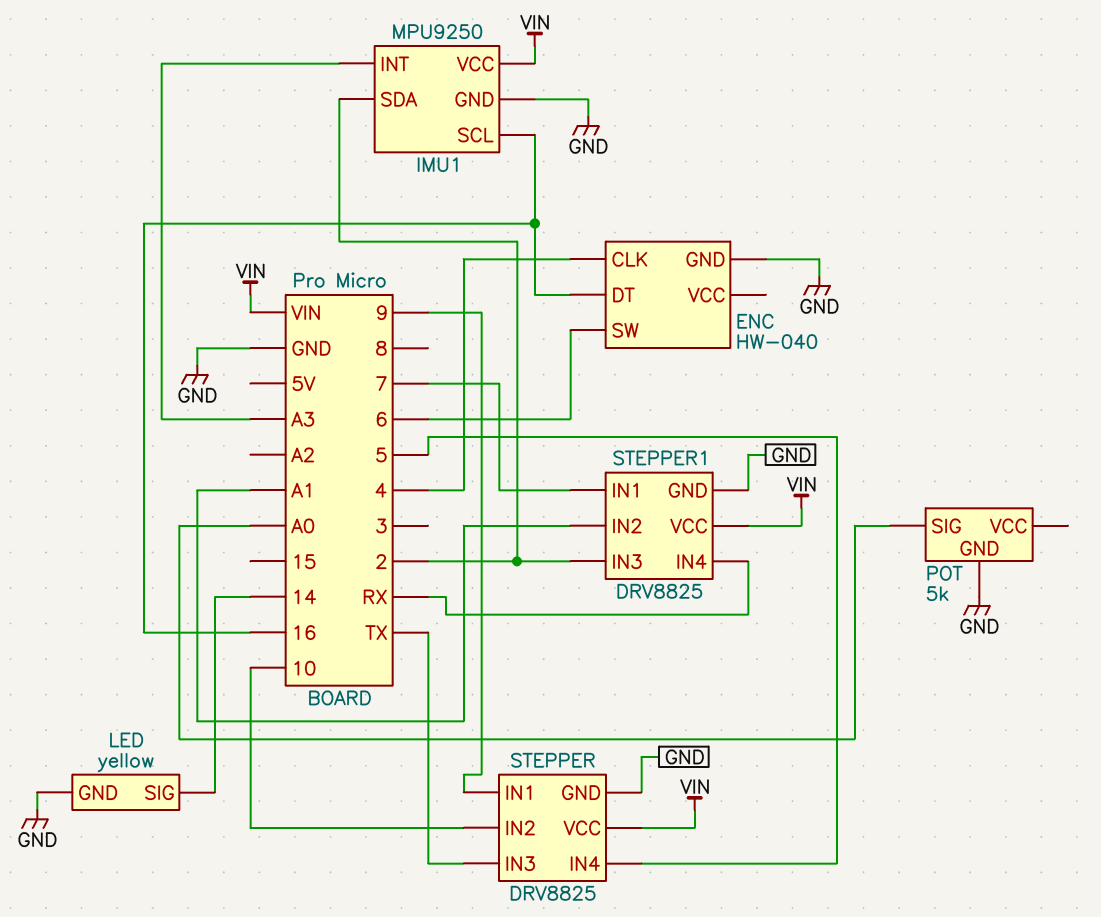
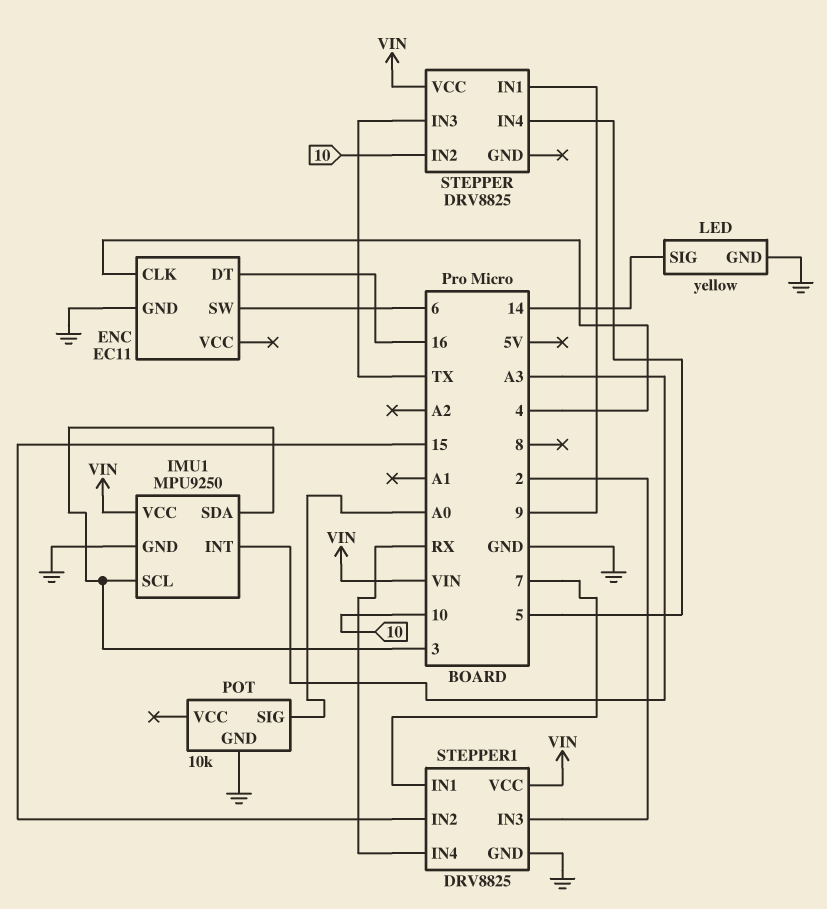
ENC: HW-040 -> EC11
IMU1 pin SCL: 16 -> 3
IMU1 pin SDA: 2 -> 3
POT: 5k -> 10k
STEPPER pin GND: GND -> none
STEPPER1 pin IN2: A1 -> 15

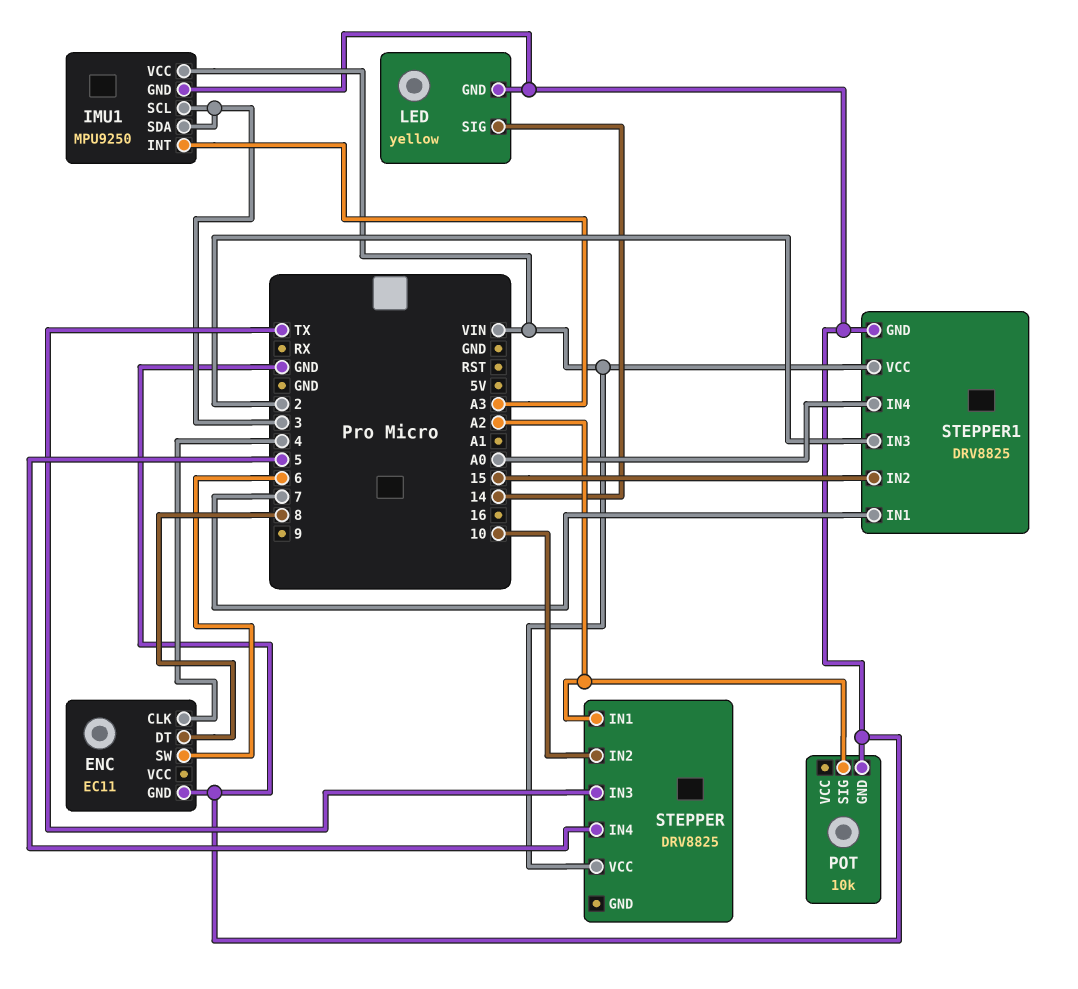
ENC pin DT: 16 -> 8
POT pin SIG: A0 -> A2
STEPPER pin IN1: 9 -> A2
STEPPER1 pin IN4: RX -> A0

